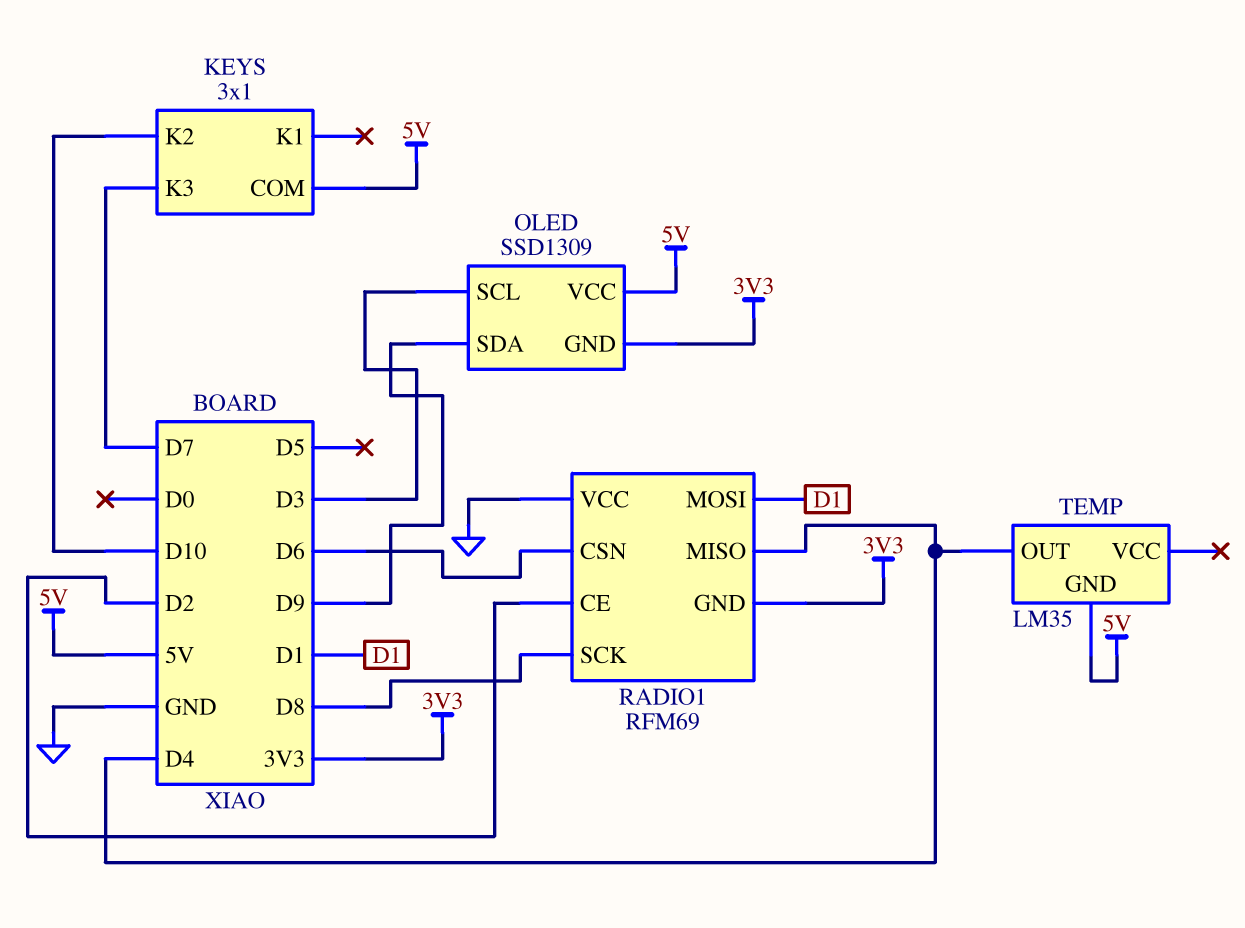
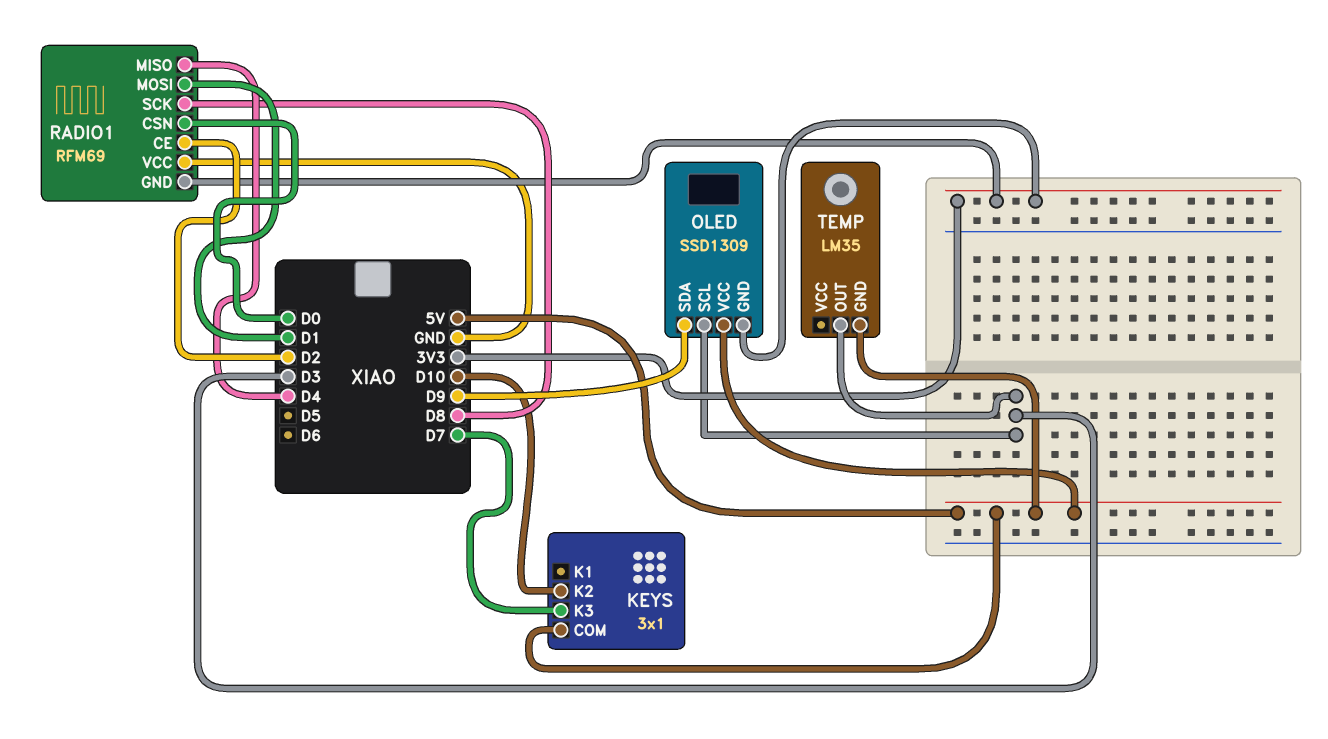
RADIO1 pin CSN: D6 -> D0
TEMP pin OUT: D4 -> D3

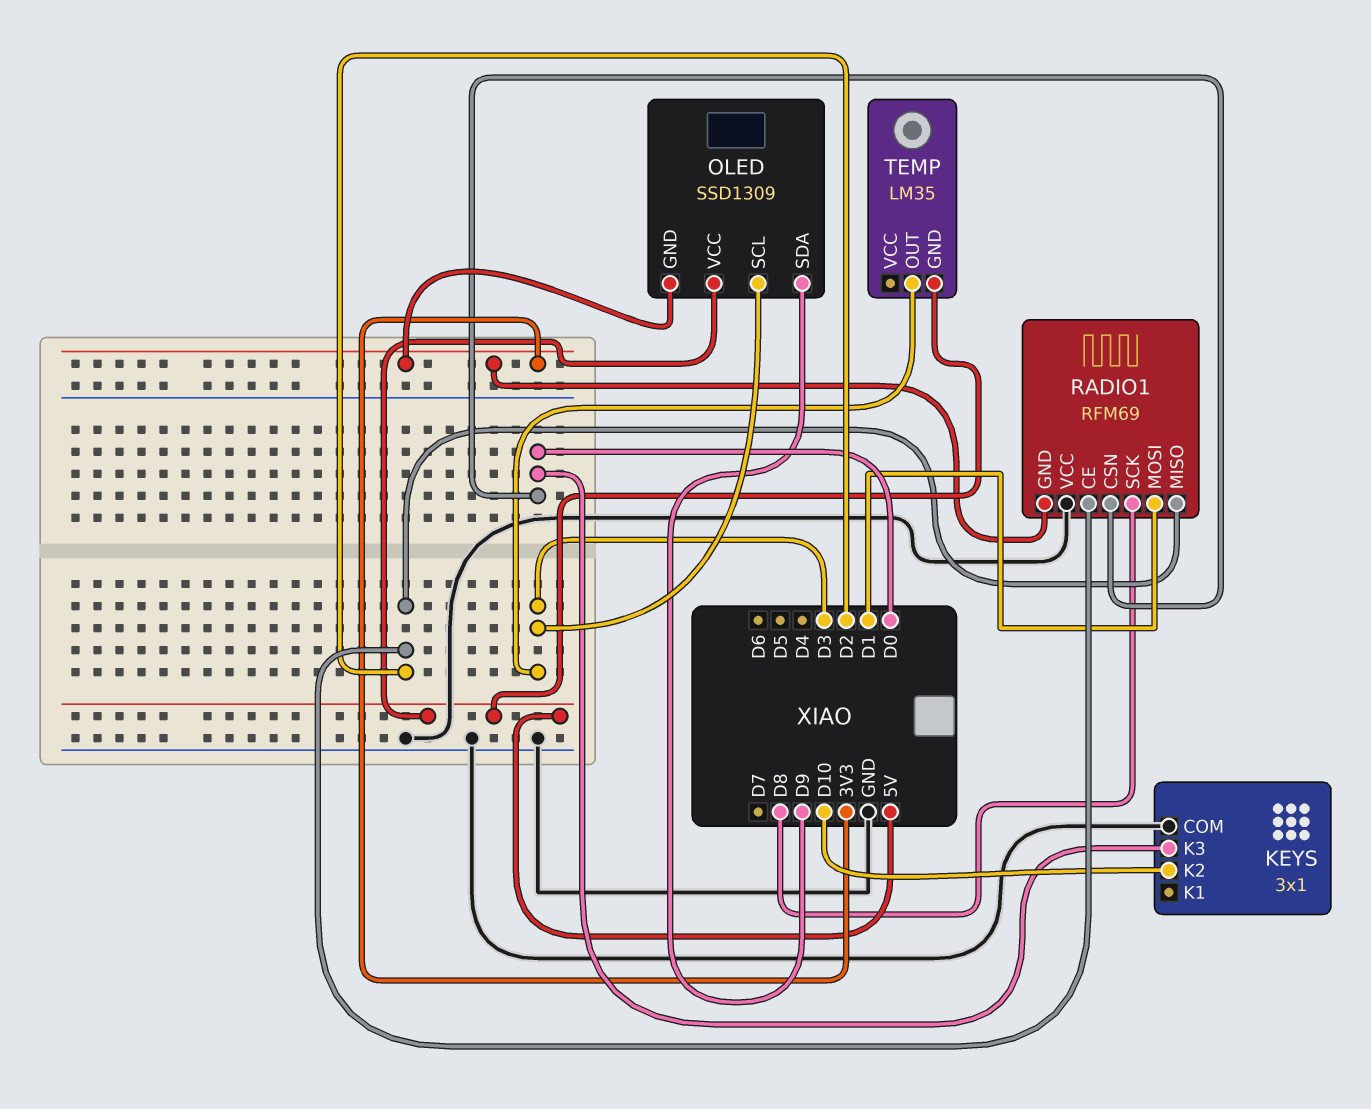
KEYS pin COM: 5V -> GND
KEYS pin K3: D7 -> D0
RADIO1 pin MISO: D4 -> D2

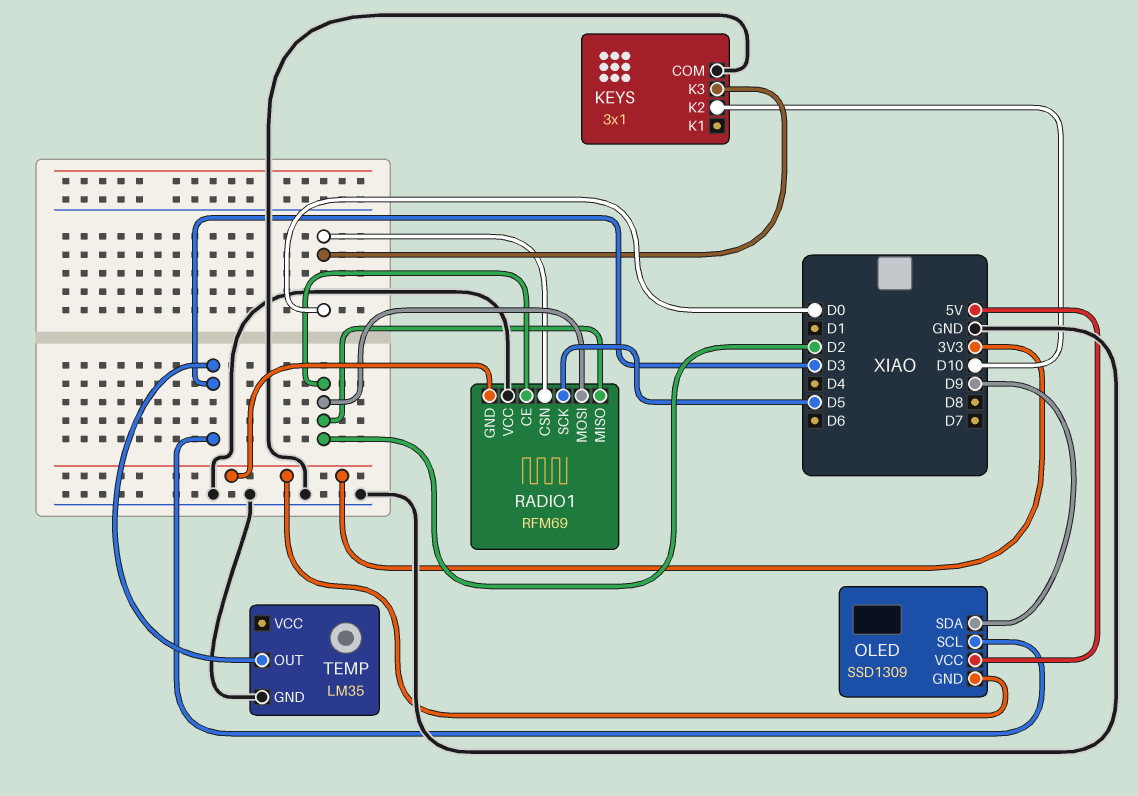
RADIO1 pin MOSI: D1 -> D2
RADIO1 pin SCK: D8 -> D5
TEMP pin GND: 5V -> GND

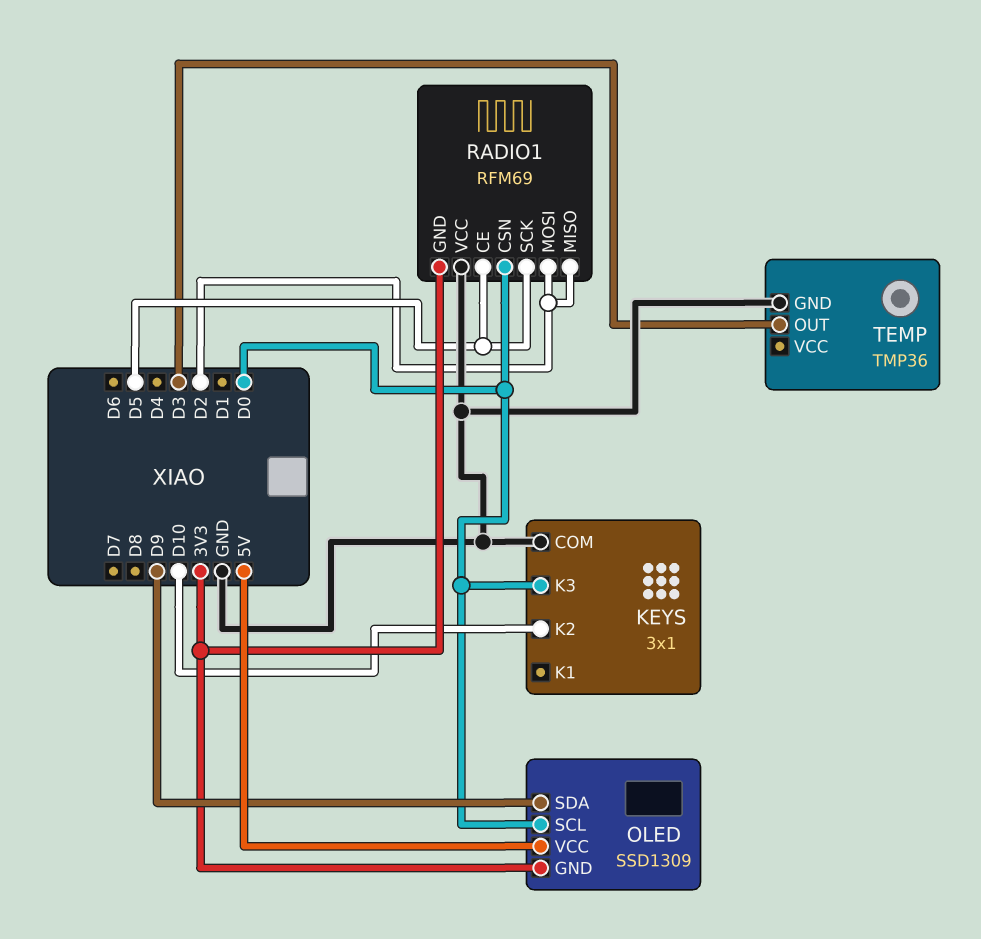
OLED pin SCL: D3 -> D0
RADIO1 pin CE: D2 -> D5
TEMP: LM35 -> TMP36

